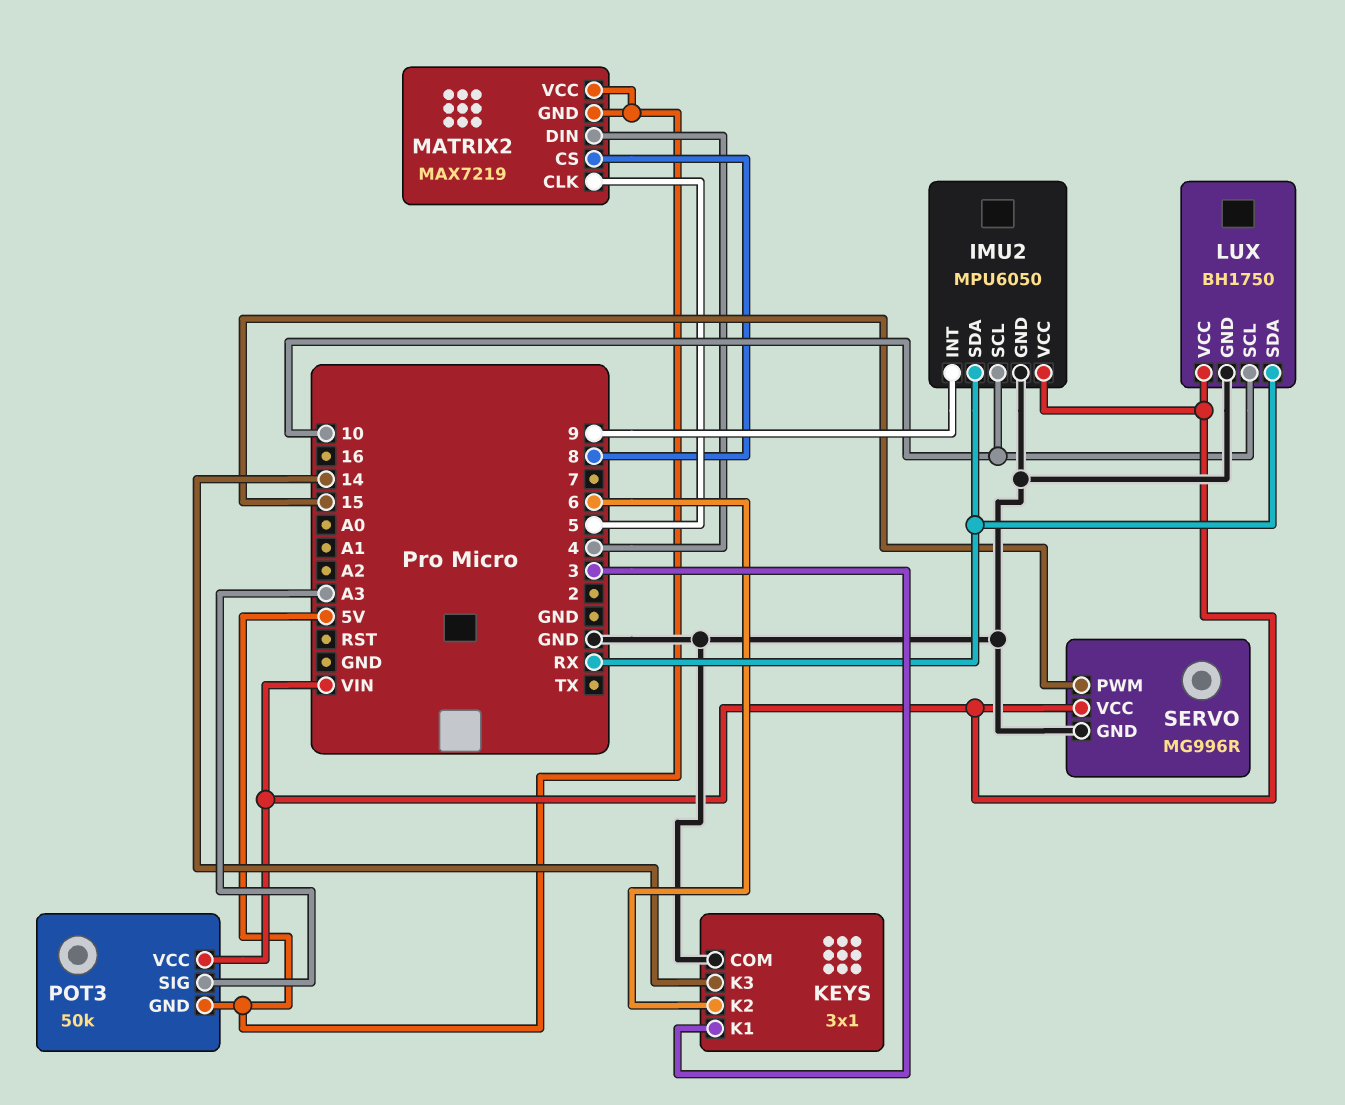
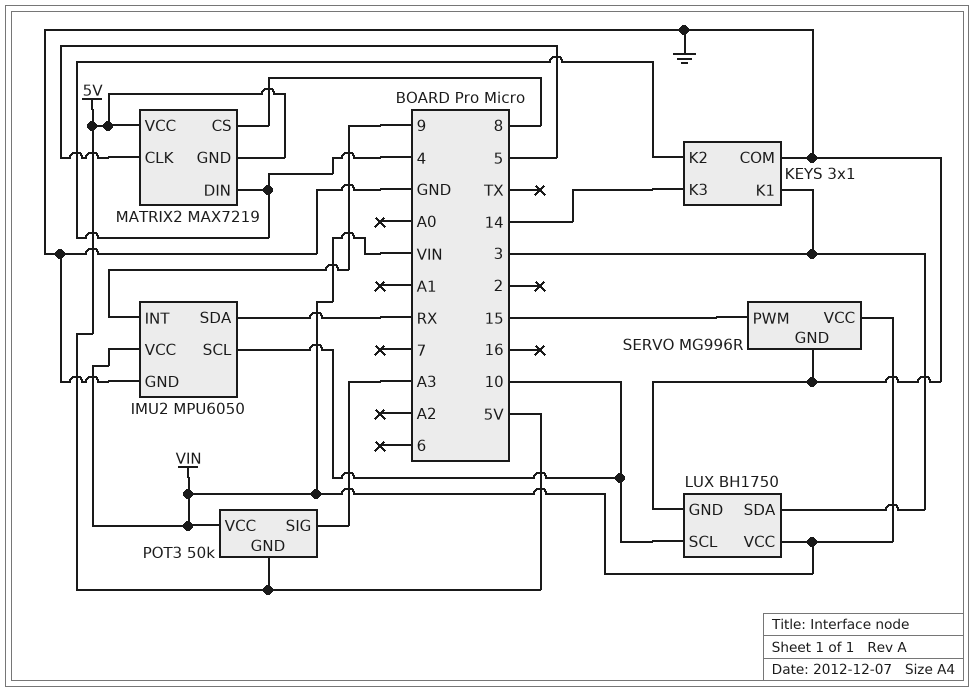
KEYS pin K2: 6 -> 4
LUX pin SDA: RX -> 3

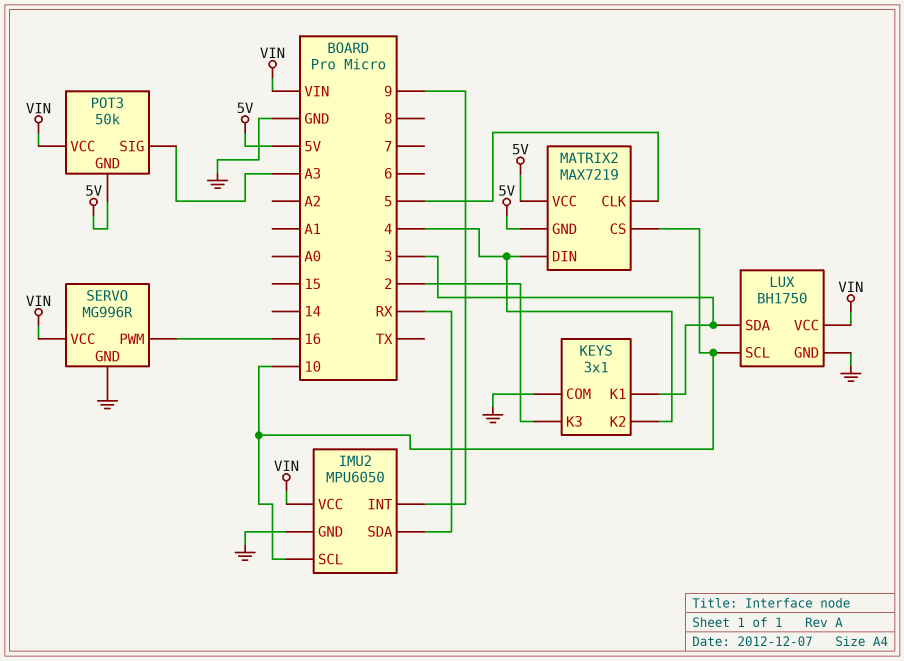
KEYS pin K3: 14 -> 2
MATRIX2 pin CS: 8 -> 10
SERVO pin PWM: 15 -> 16

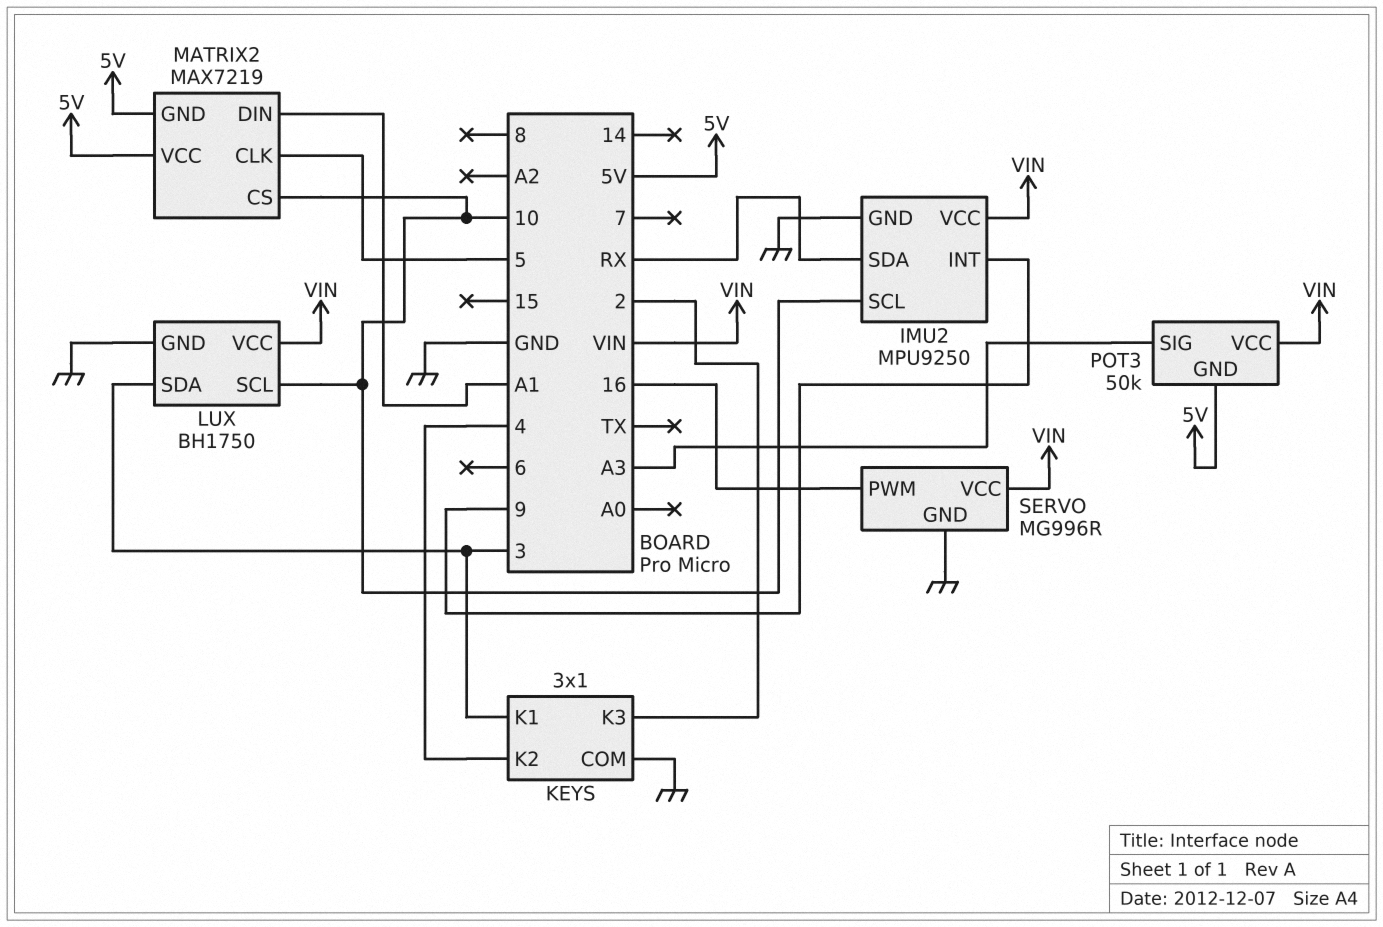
IMU2: MPU6050 -> MPU9250
MATRIX2 pin DIN: 4 -> A1

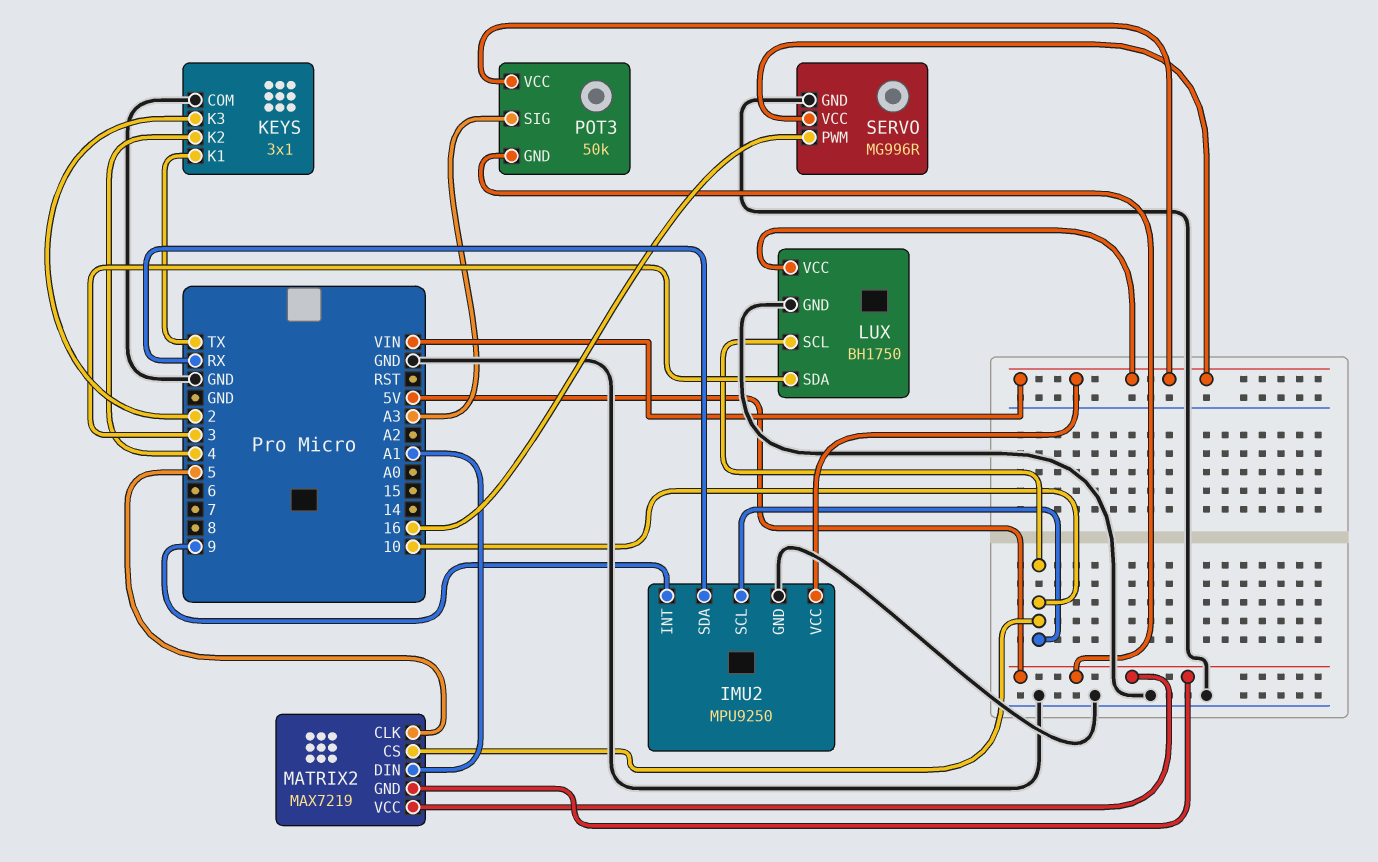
KEYS pin K1: 3 -> TX

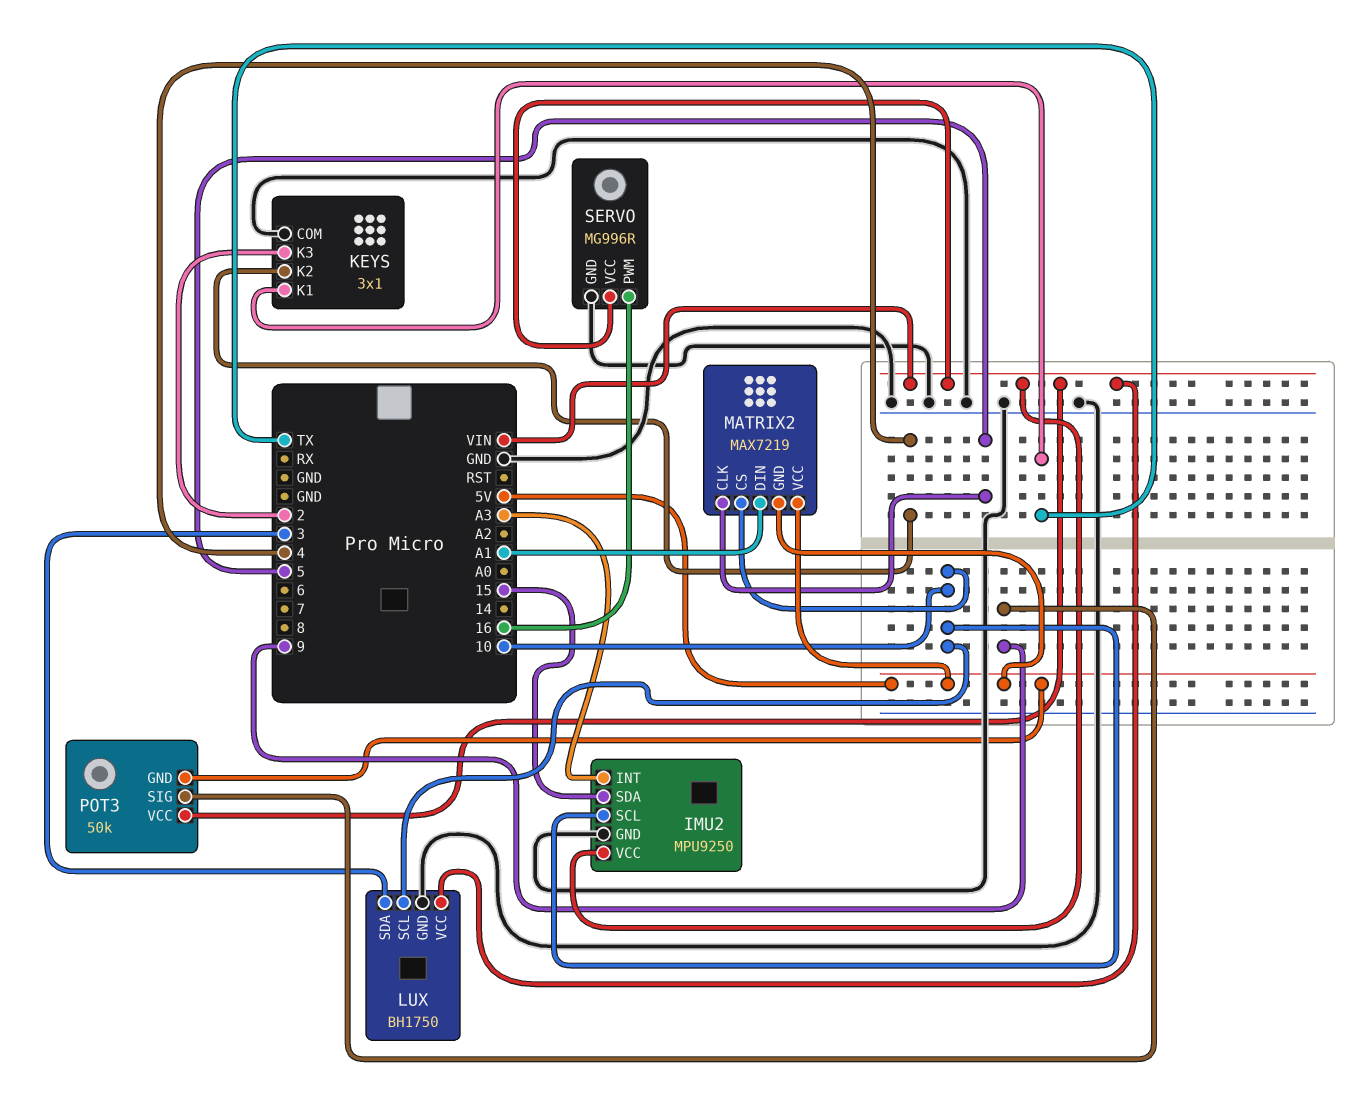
IMU2 pin INT: 9 -> A3
IMU2 pin SDA: RX -> 15
POT3 pin SIG: A3 -> 9

